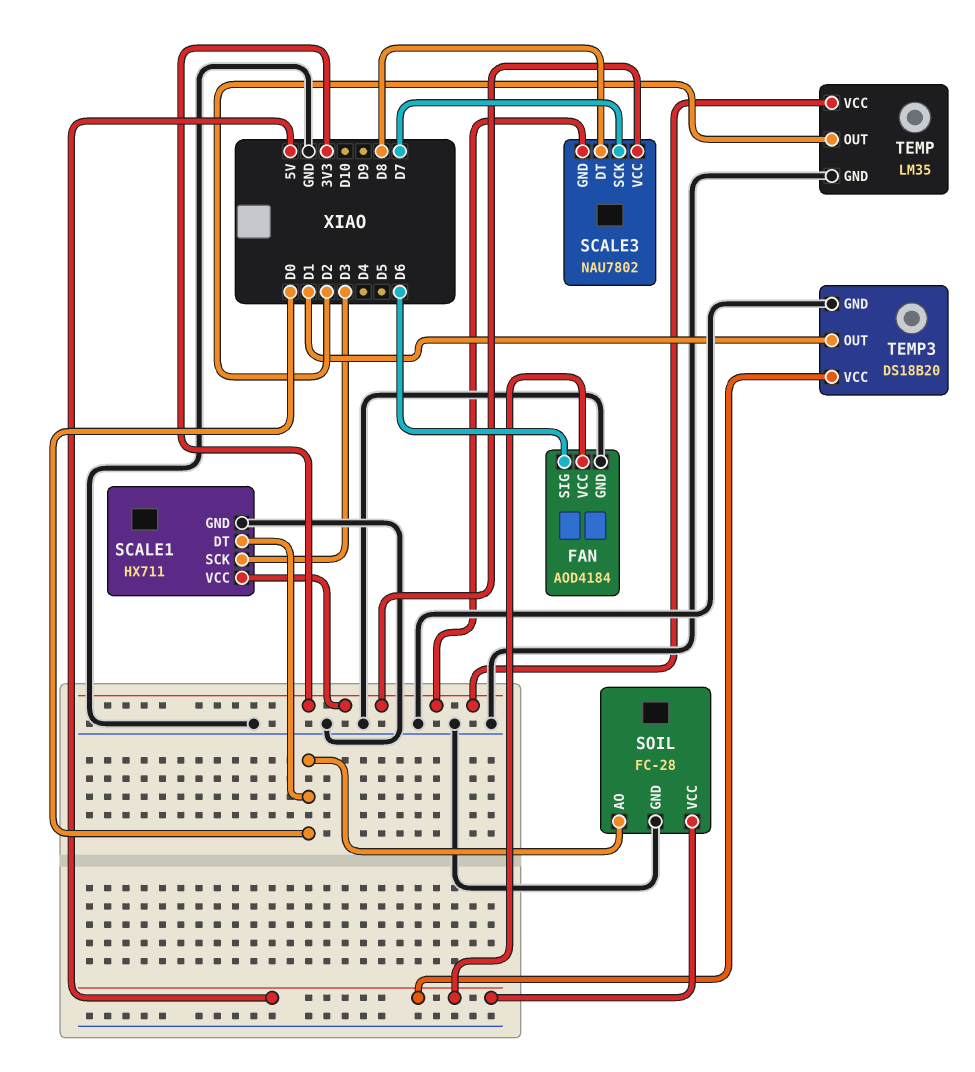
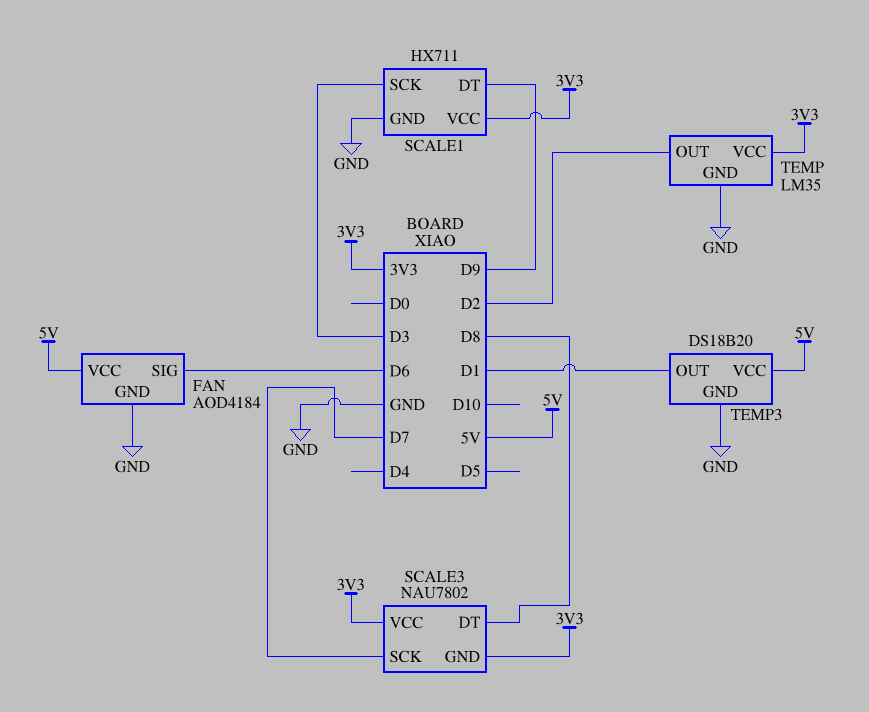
SCALE1 pin DT: D0 -> D9
SOIL: FC-28 -> none
SOIL pin AO: D0 -> none
SOIL pin GND: GND -> none
SOIL pin VCC: 5V -> none

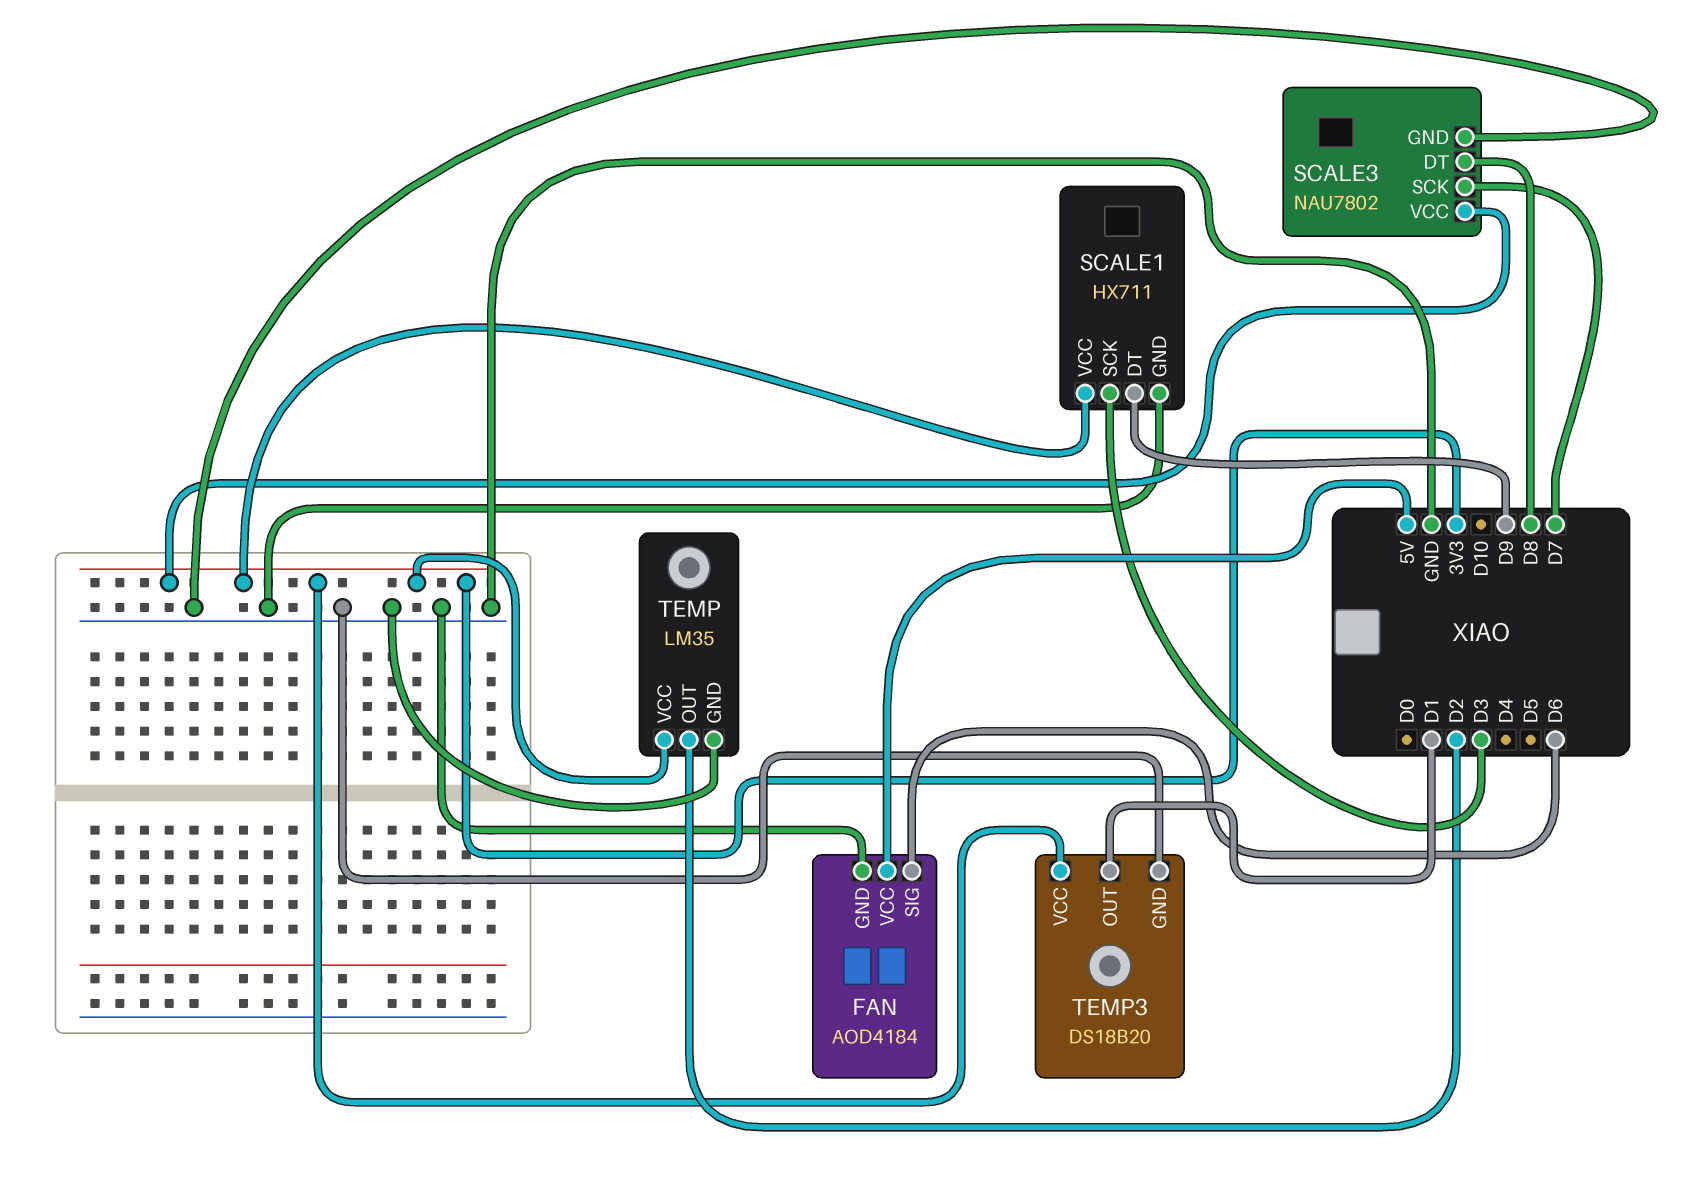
SCALE3 pin GND: 3V3 -> GND
TEMP3 pin VCC: 5V -> 3V3

